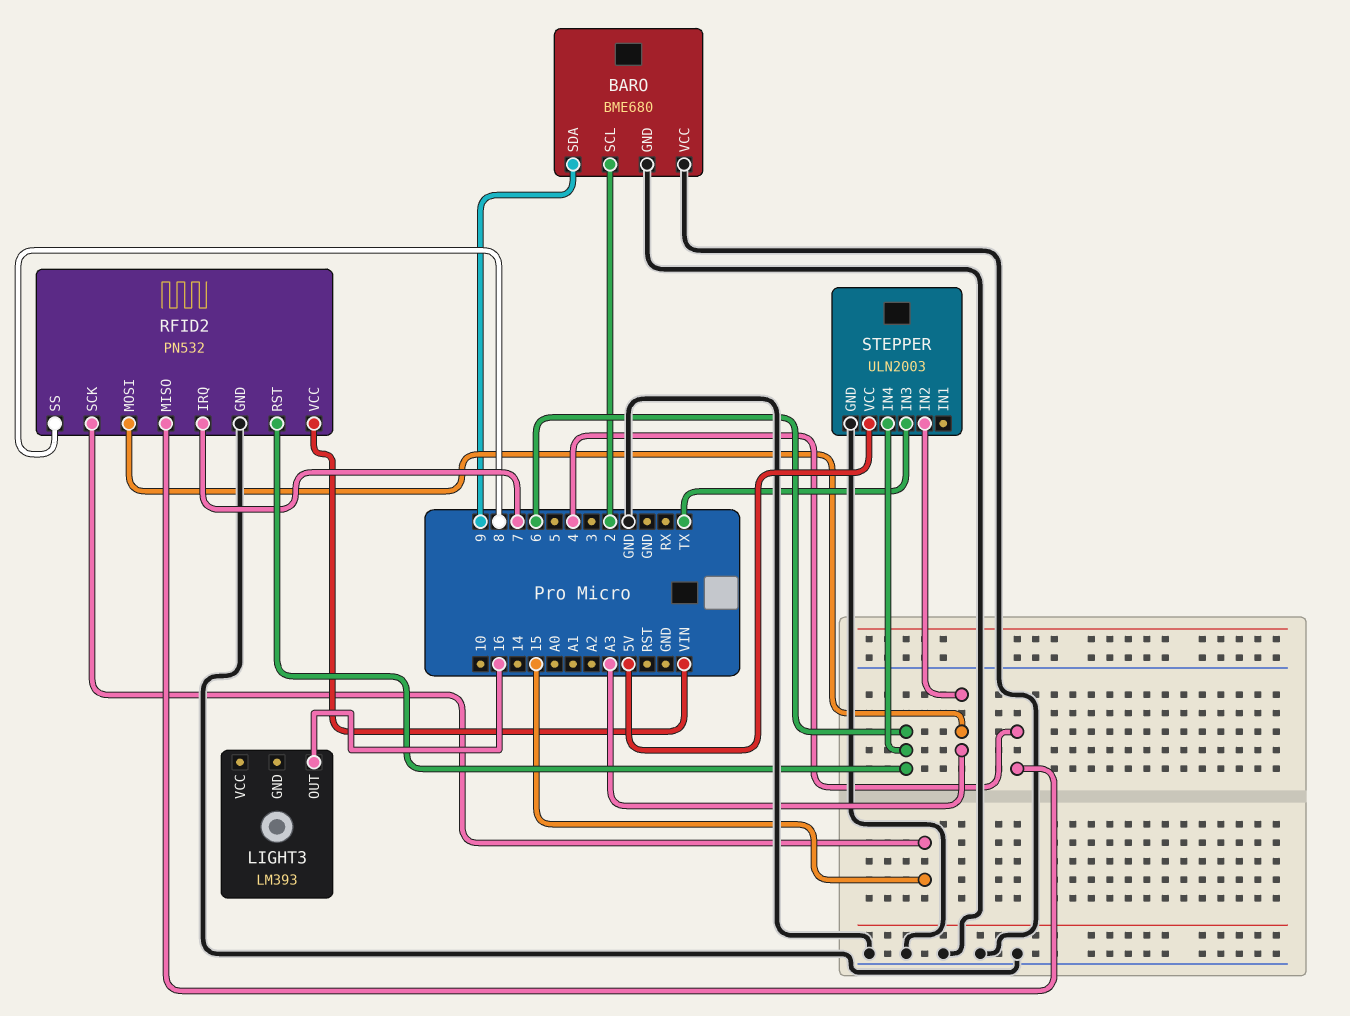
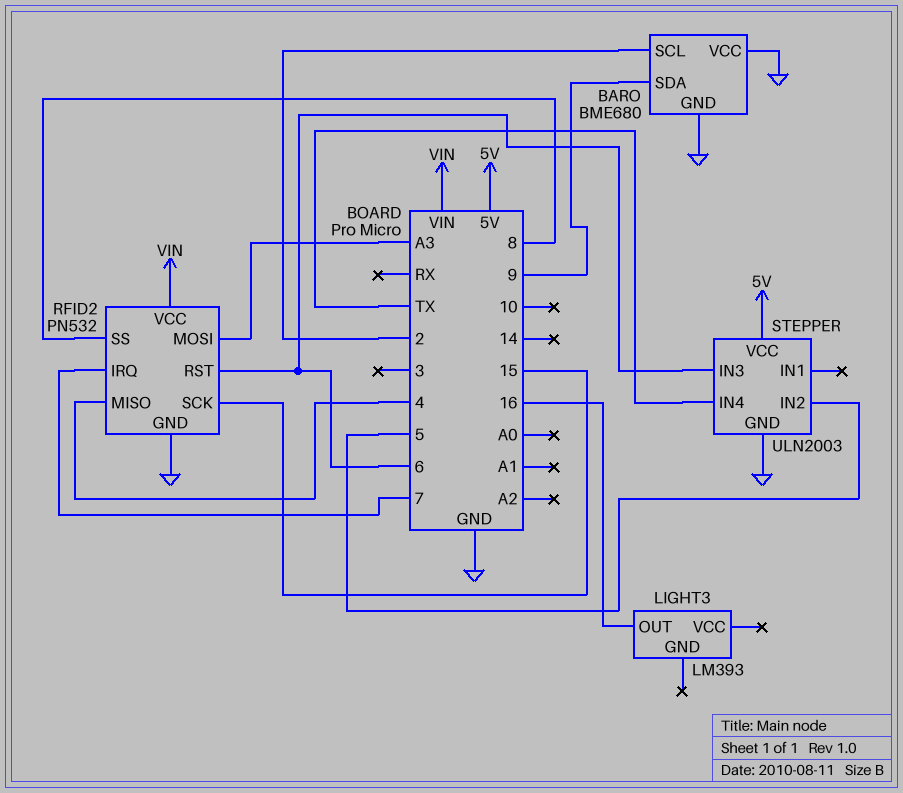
STEPPER pin IN2: A3 -> 5
STEPPER pin IN3: TX -> 6
STEPPER pin IN4: 6 -> TX

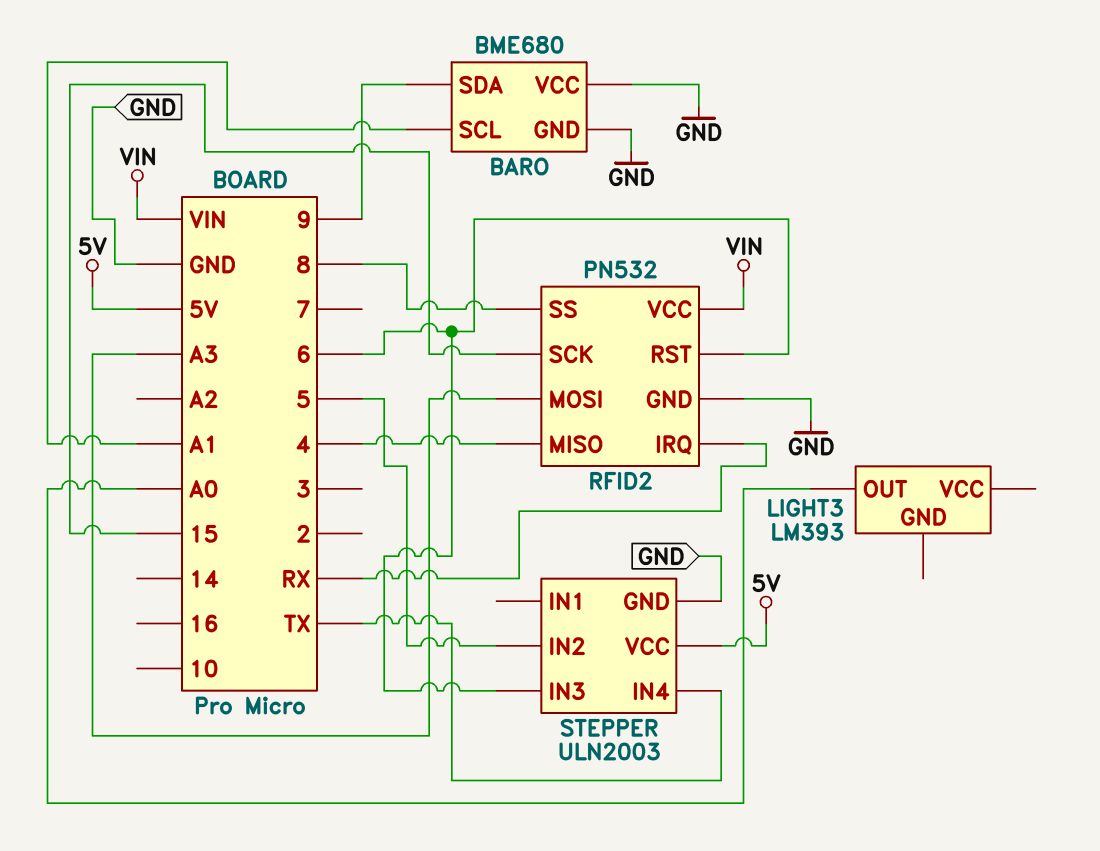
BARO pin SCL: 2 -> A1
LIGHT3 pin OUT: 16 -> A0
RFID2 pin IRQ: 7 -> RX

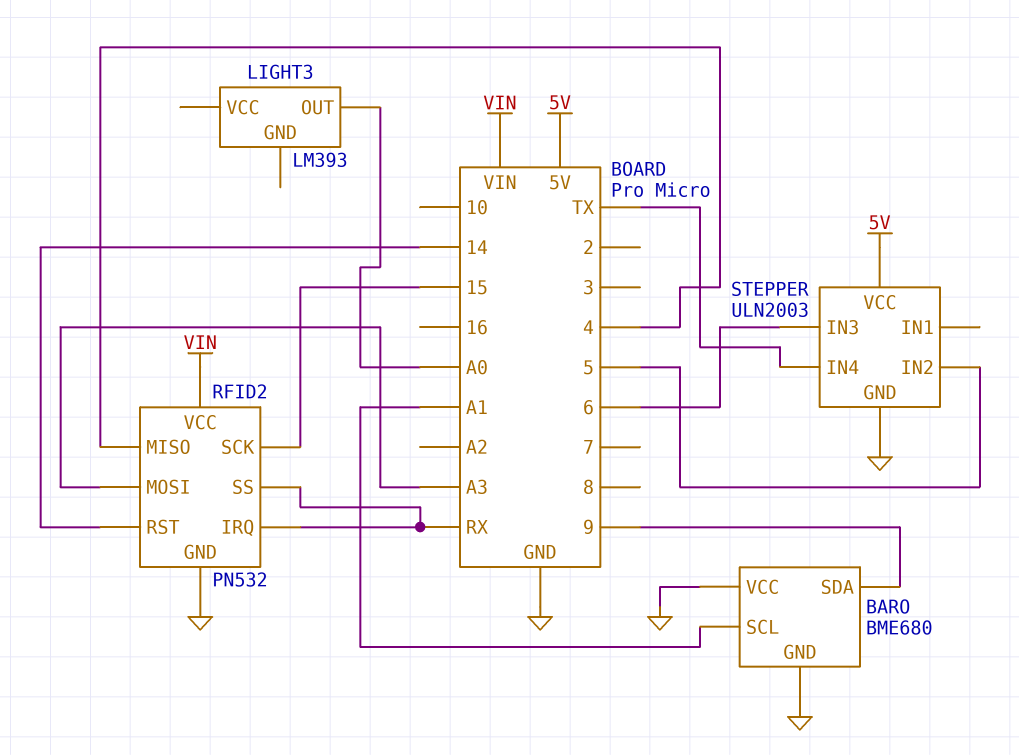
RFID2 pin RST: 6 -> 14
RFID2 pin SS: 8 -> RX

